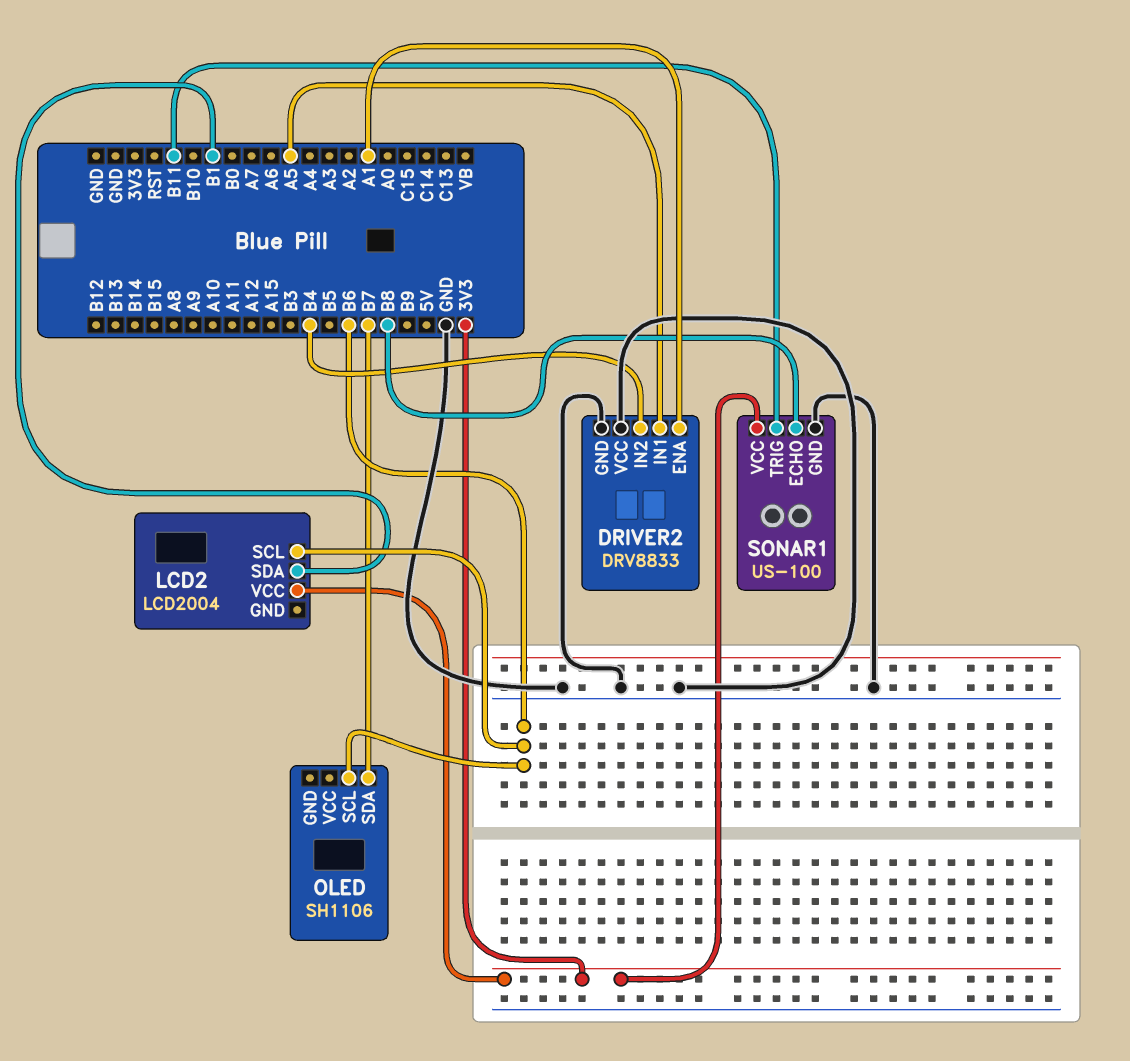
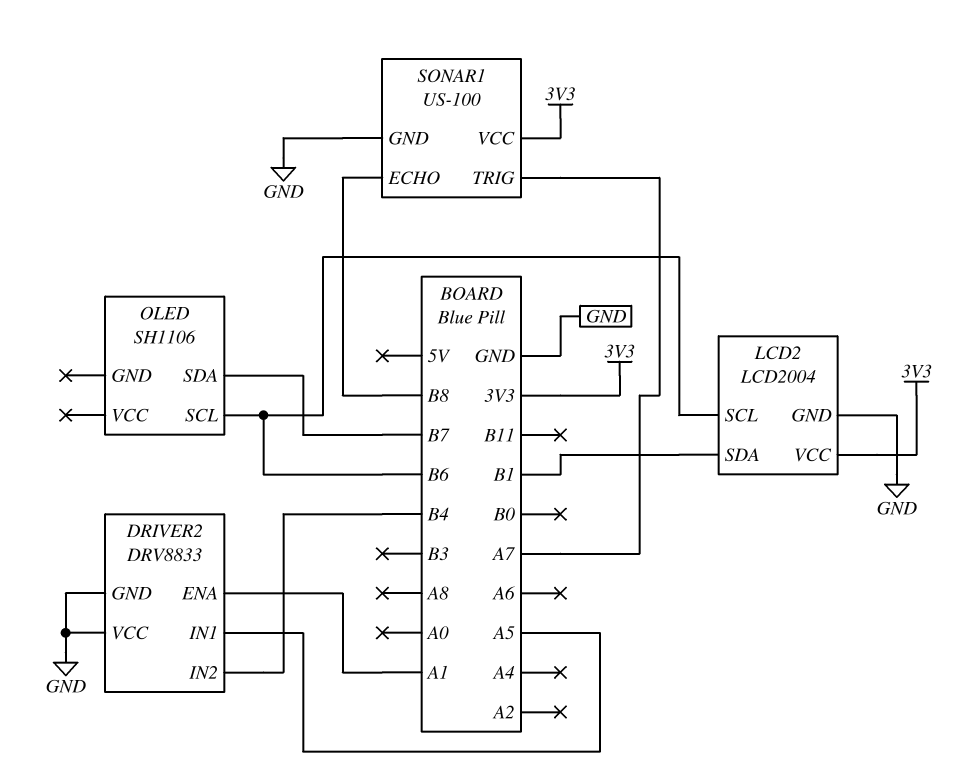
LCD2 pin GND: none -> GND
SONAR1 pin TRIG: B11 -> A7

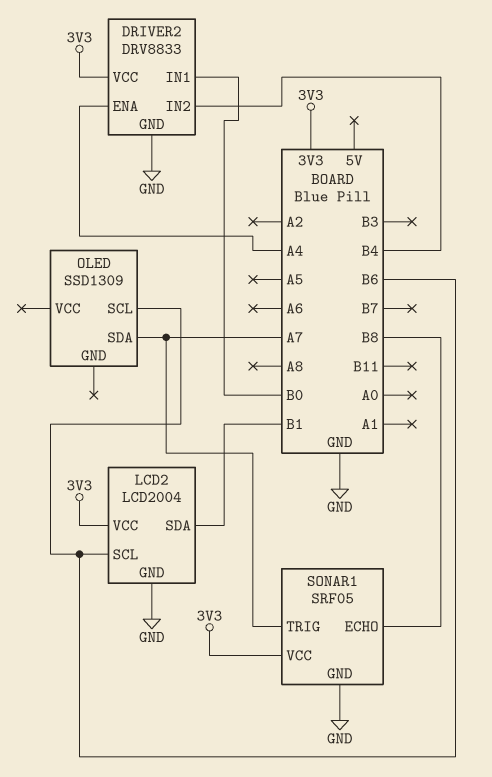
DRIVER2 pin ENA: A1 -> A4
DRIVER2 pin IN1: A5 -> B0
DRIVER2 pin VCC: GND -> 3V3
OLED: SH1106 -> SSD1309
OLED pin SDA: B7 -> A7
SONAR1: US-100 -> SRF05

